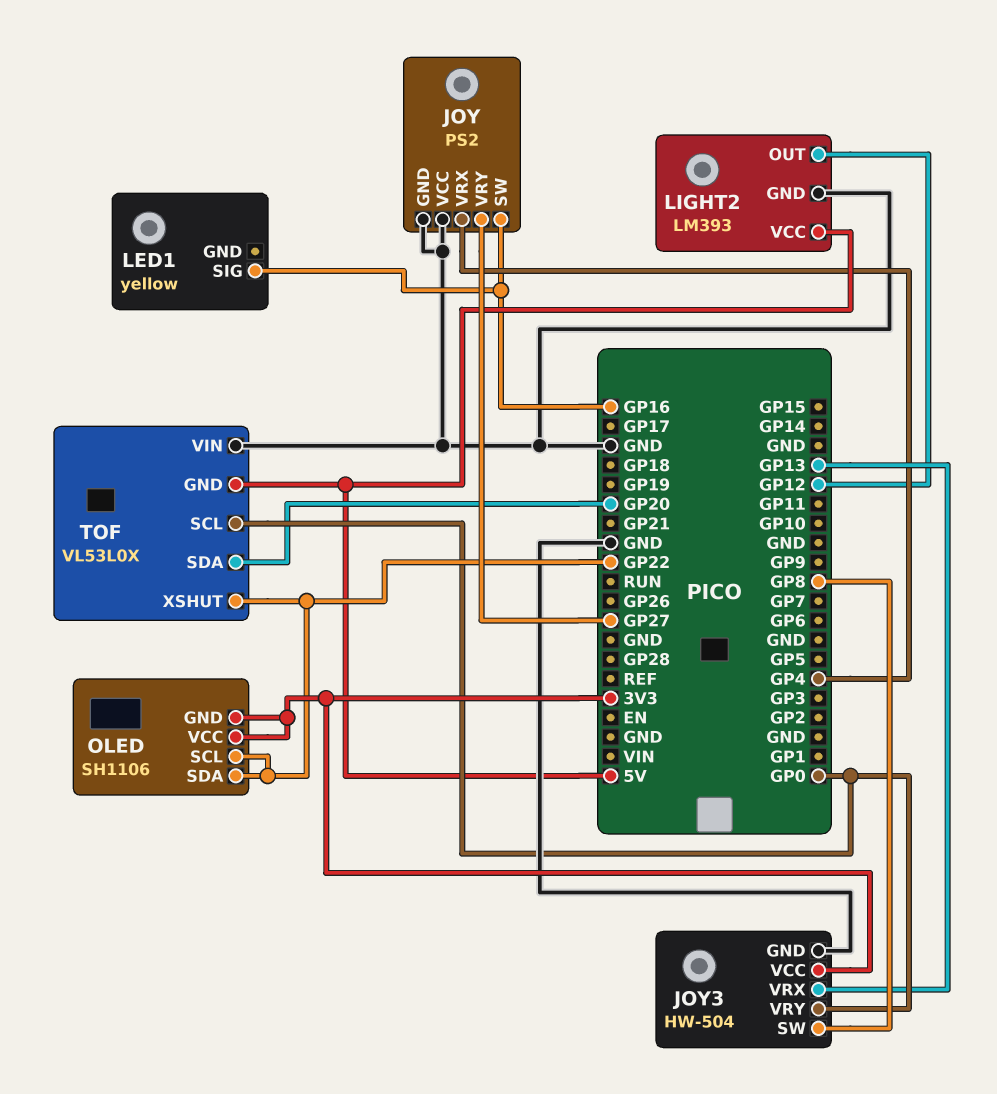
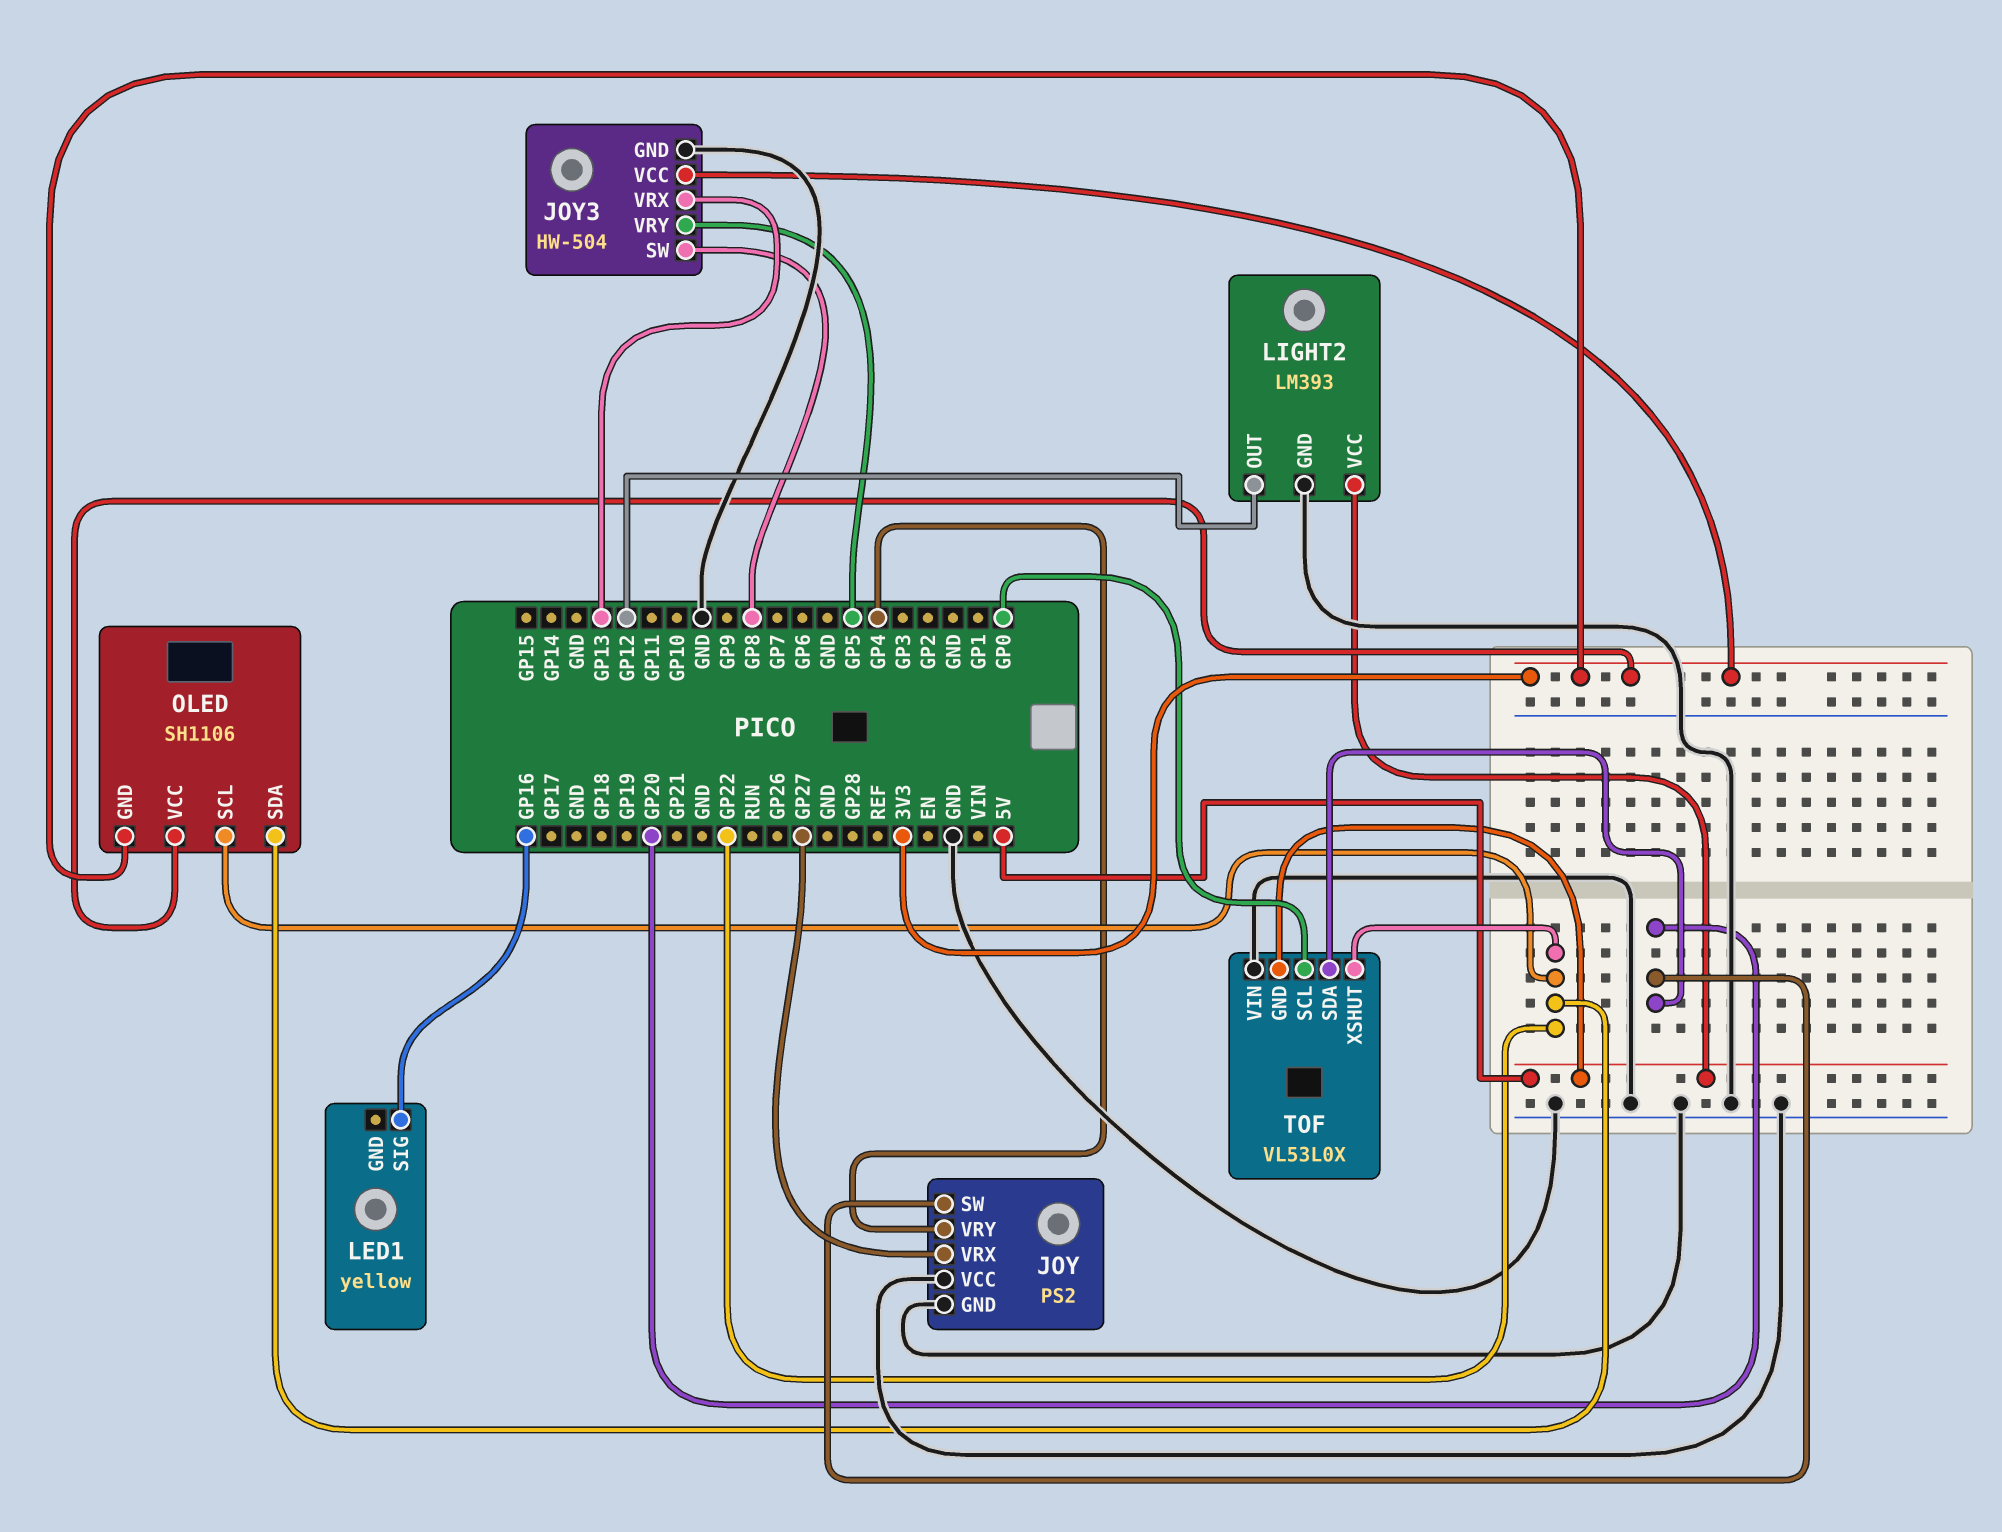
JOY pin SW: GP16 -> GP20
JOY pin VRX: GP4 -> GP27
JOY pin VRY: GP27 -> GP4
JOY3 pin VRY: GP0 -> GP5

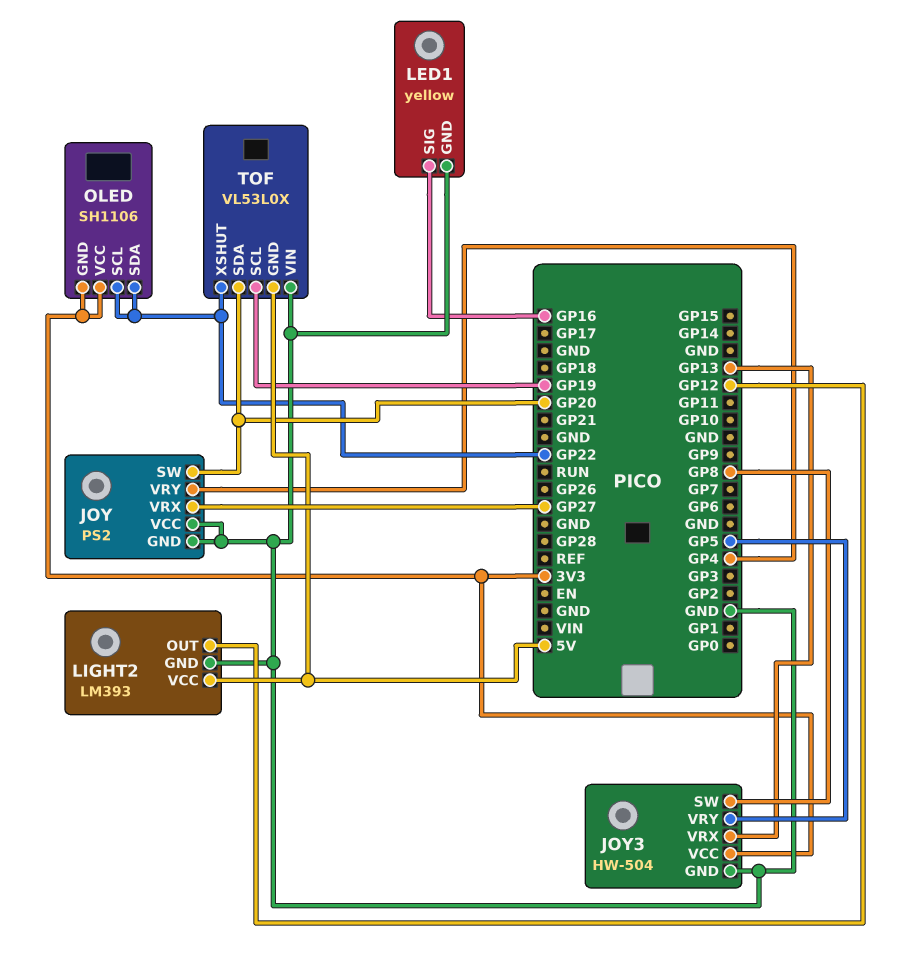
LED1 pin GND: none -> GND
TOF pin SCL: GP0 -> GP19

